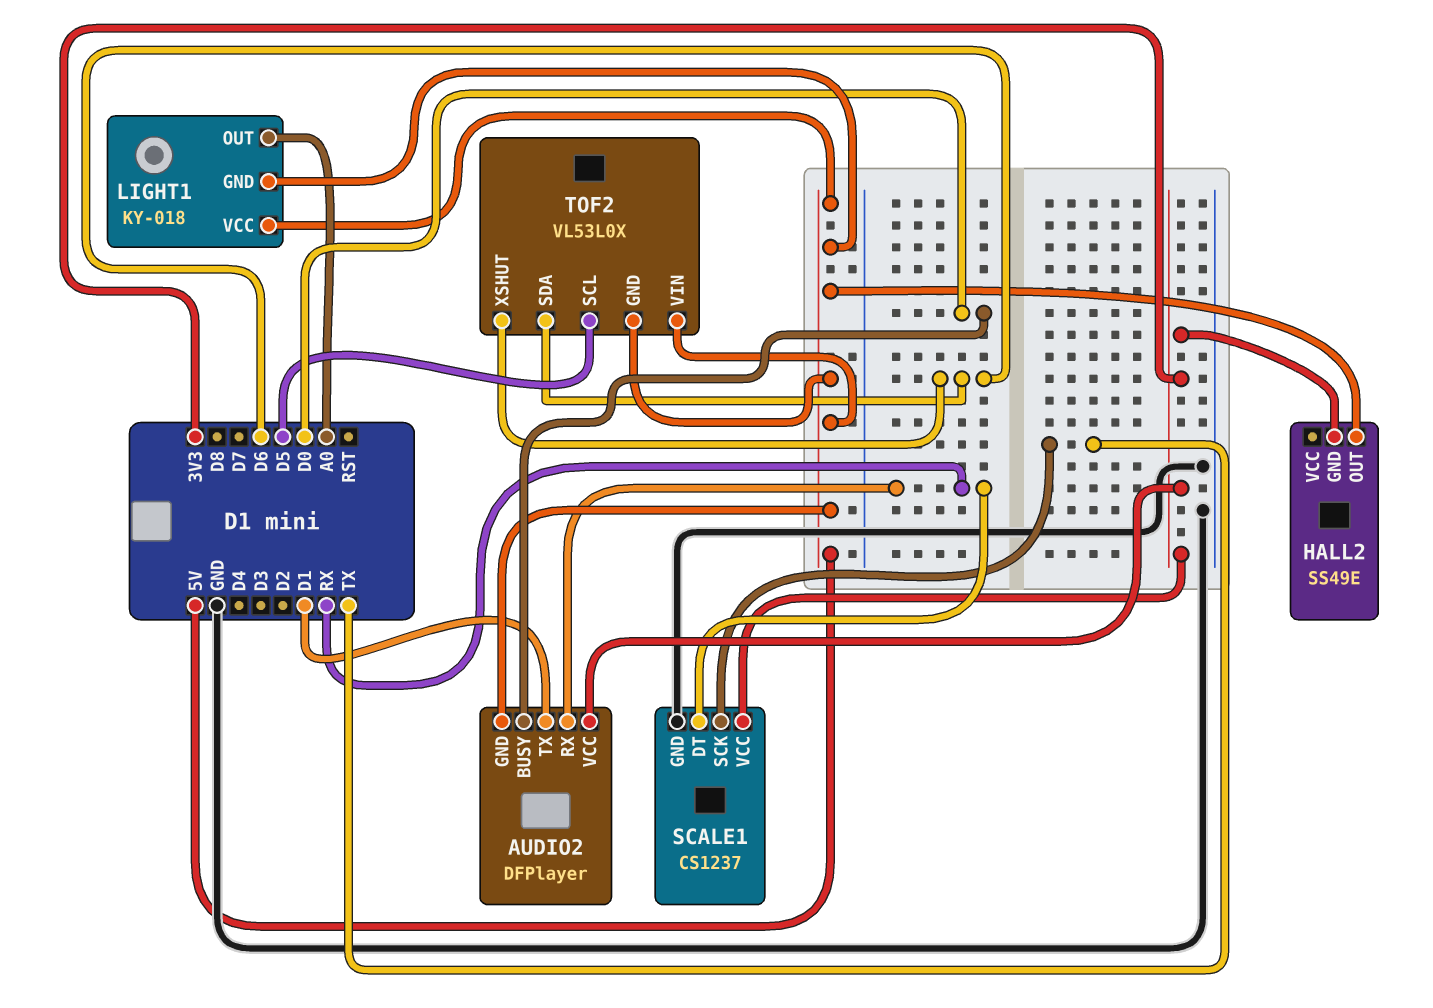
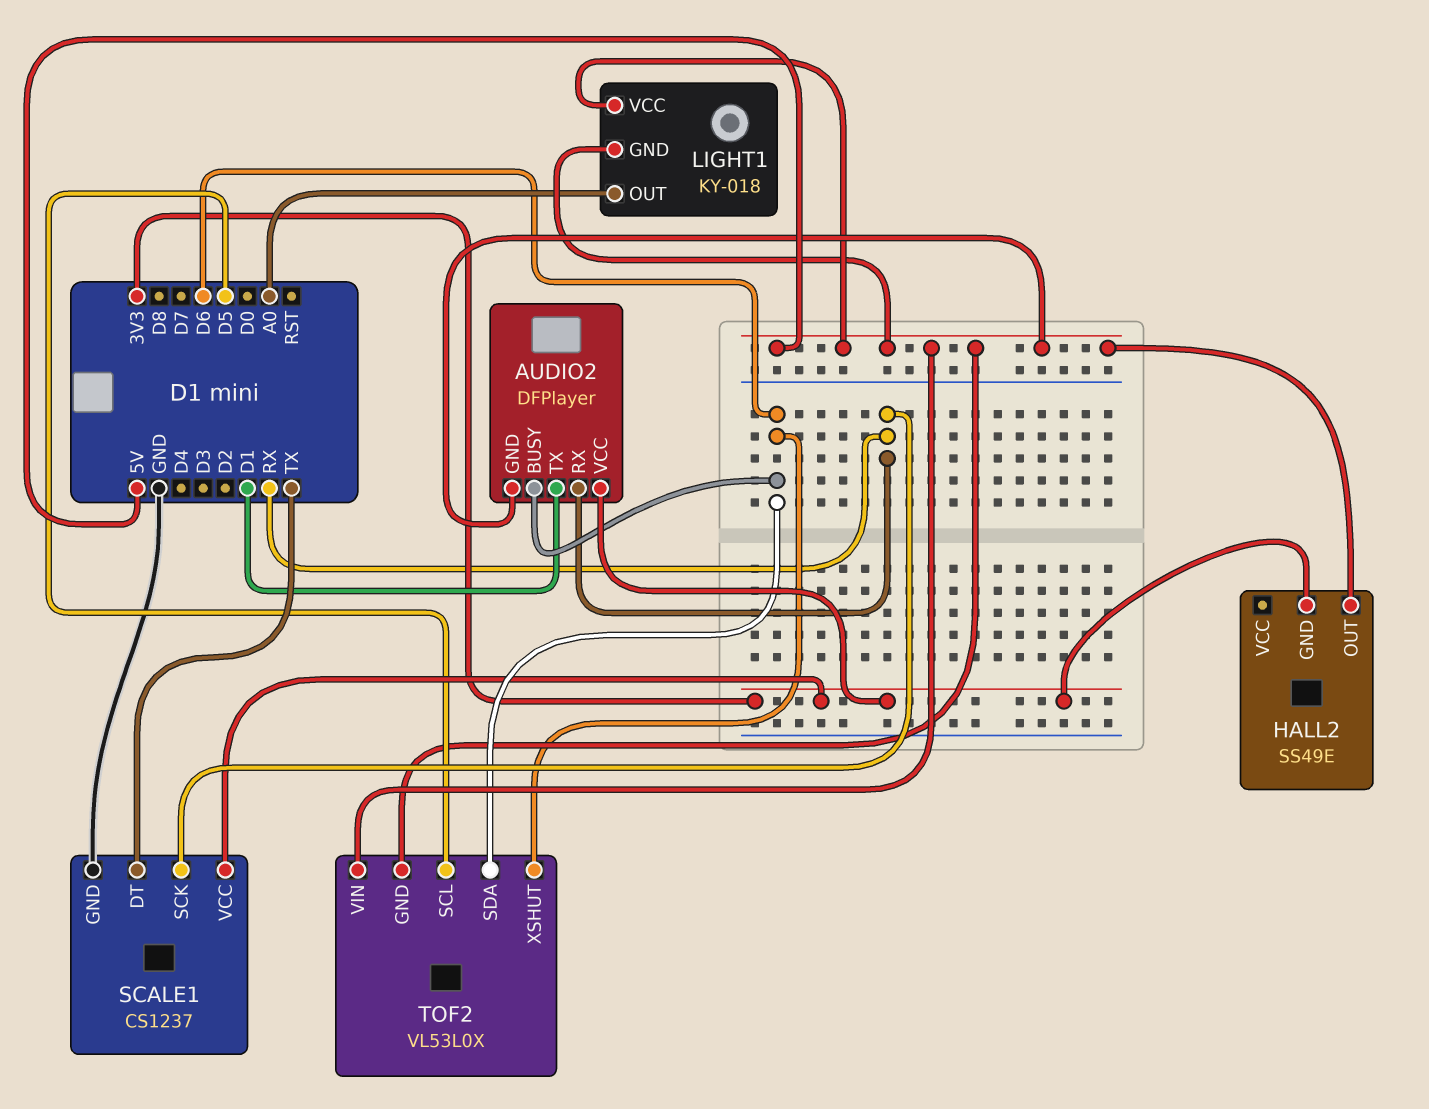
AUDIO2 pin BUSY: D0 -> D6
SCALE1 pin DT: RX -> TX
SCALE1 pin SCK: TX -> RX

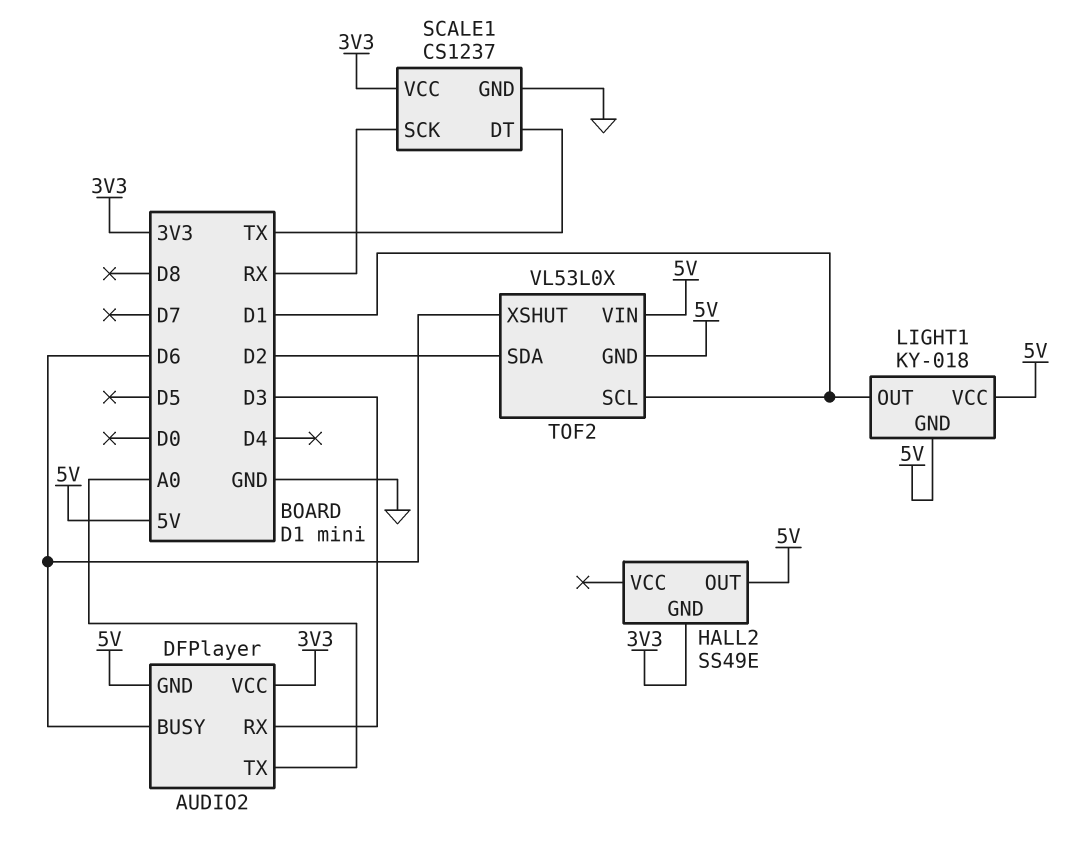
AUDIO2 pin RX: RX -> D3
AUDIO2 pin TX: D1 -> A0
LIGHT1 pin OUT: A0 -> D1
TOF2 pin SCL: D5 -> D1
TOF2 pin SDA: D6 -> D2

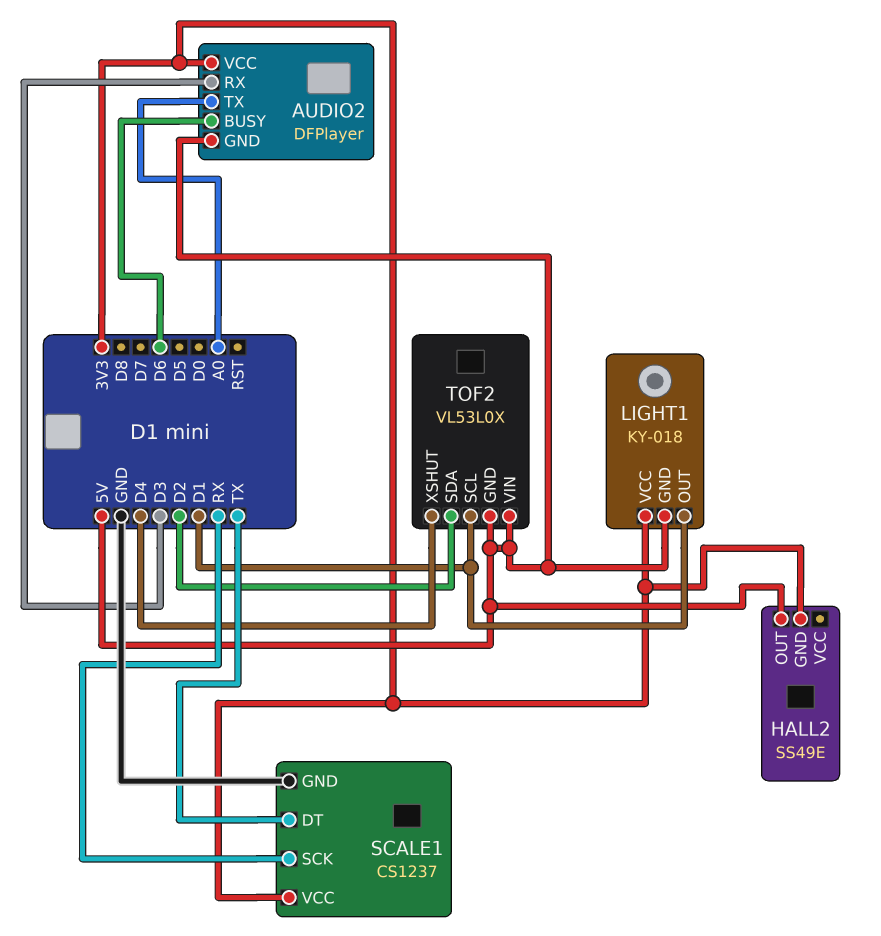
LIGHT1 pin VCC: 5V -> 3V3
TOF2 pin XSHUT: D6 -> D4

